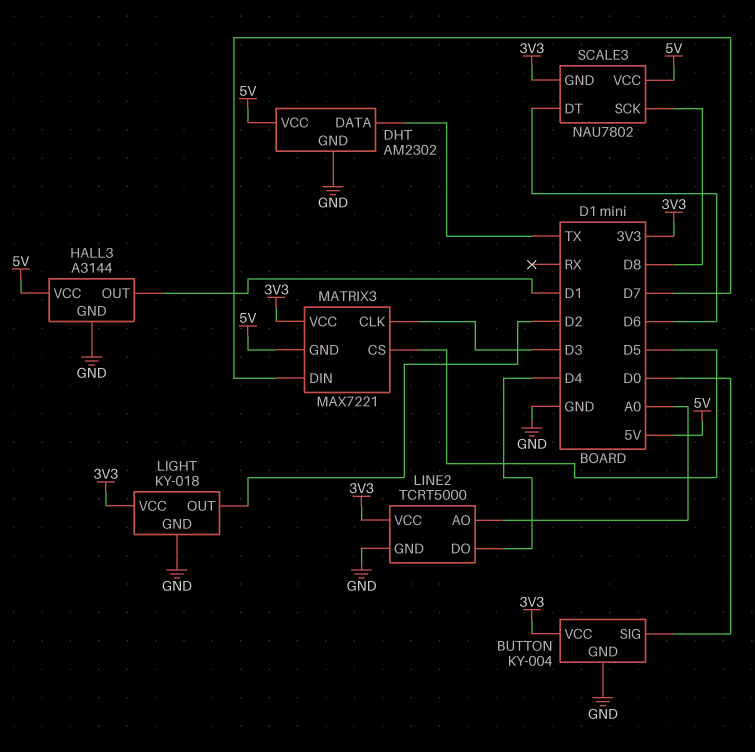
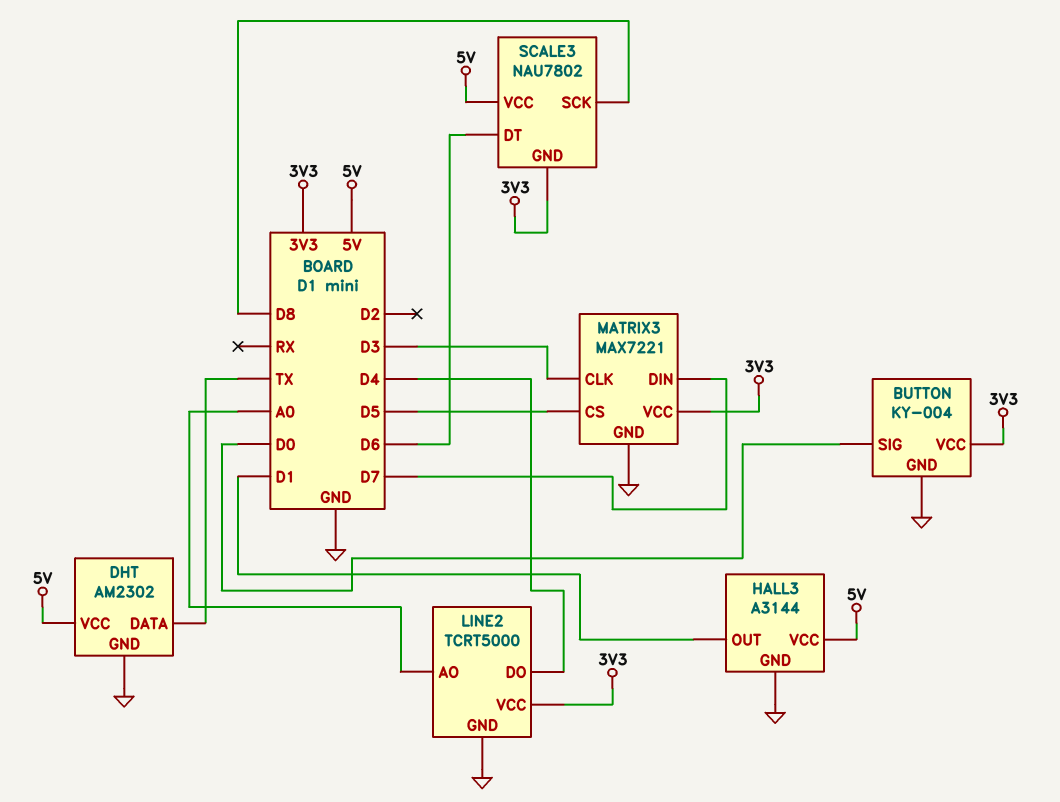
LIGHT: KY-018 -> none
LIGHT pin GND: GND -> none
LIGHT pin OUT: D2 -> none
LIGHT pin VCC: 3V3 -> none
MATRIX3 pin GND: 5V -> GND

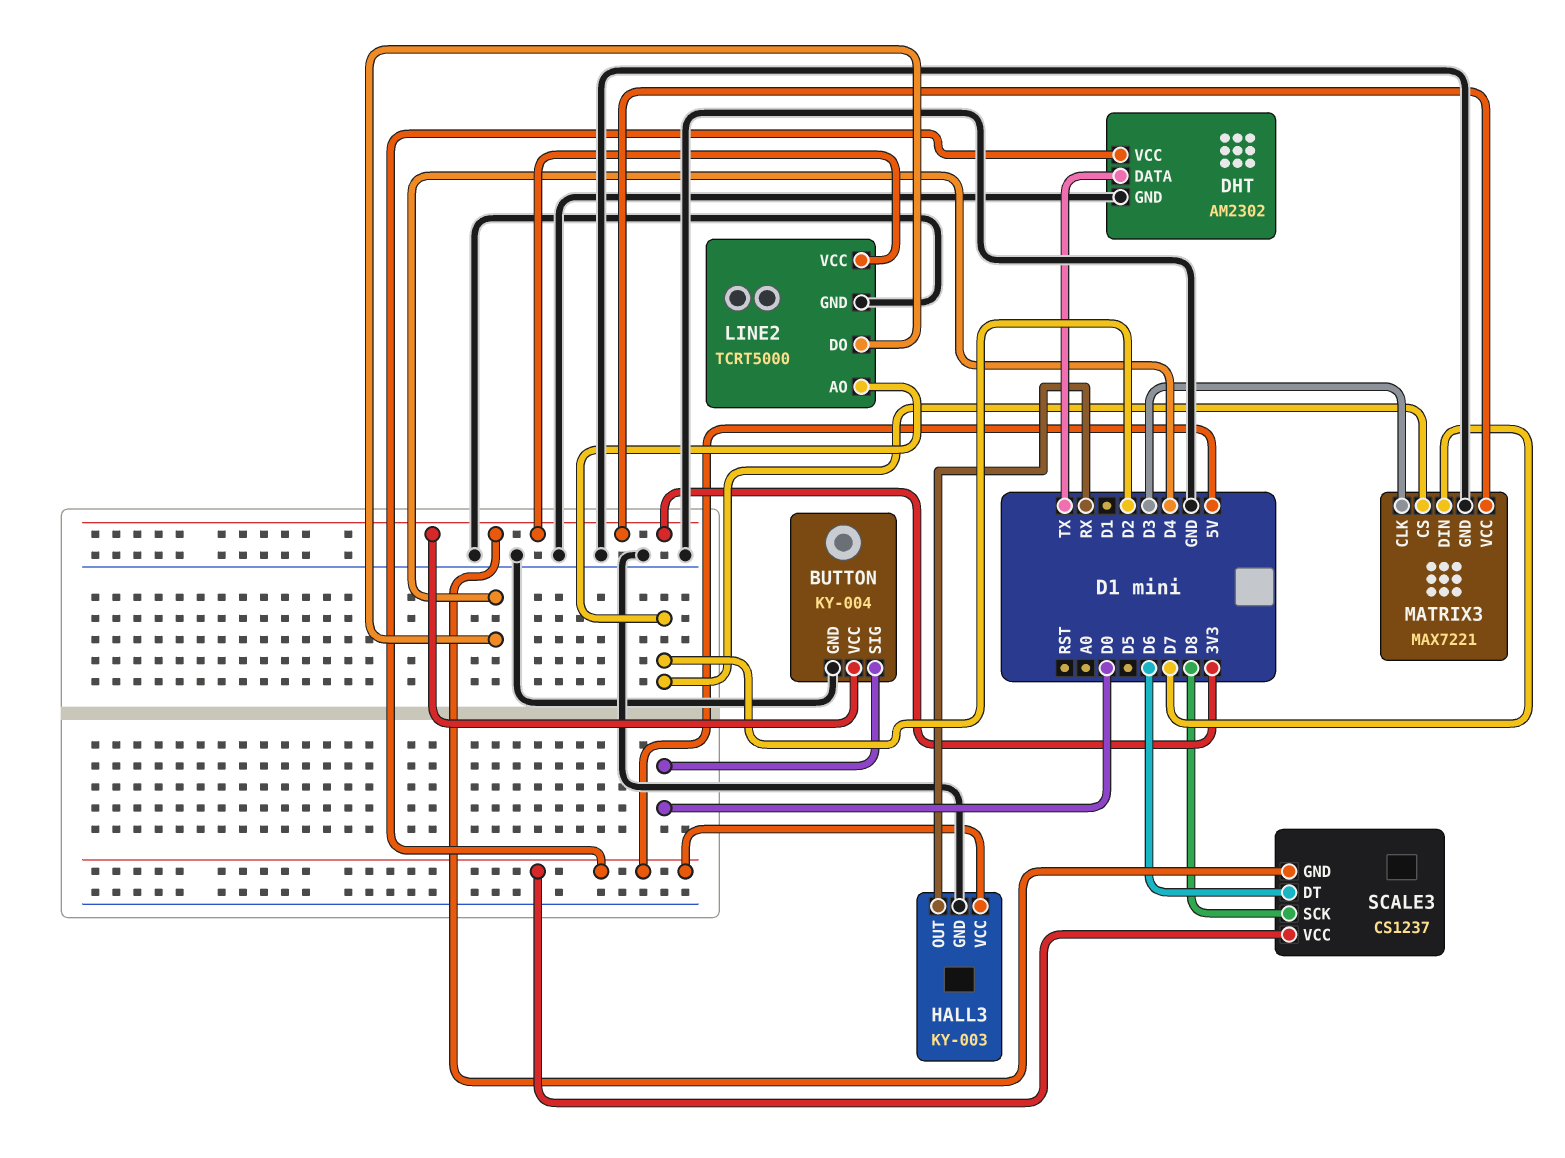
HALL3: A3144 -> KY-003
HALL3 pin OUT: D1 -> RX
LINE2 pin AO: A0 -> D2
MATRIX3 pin CS: D5 -> D2
SCALE3: NAU7802 -> CS1237

